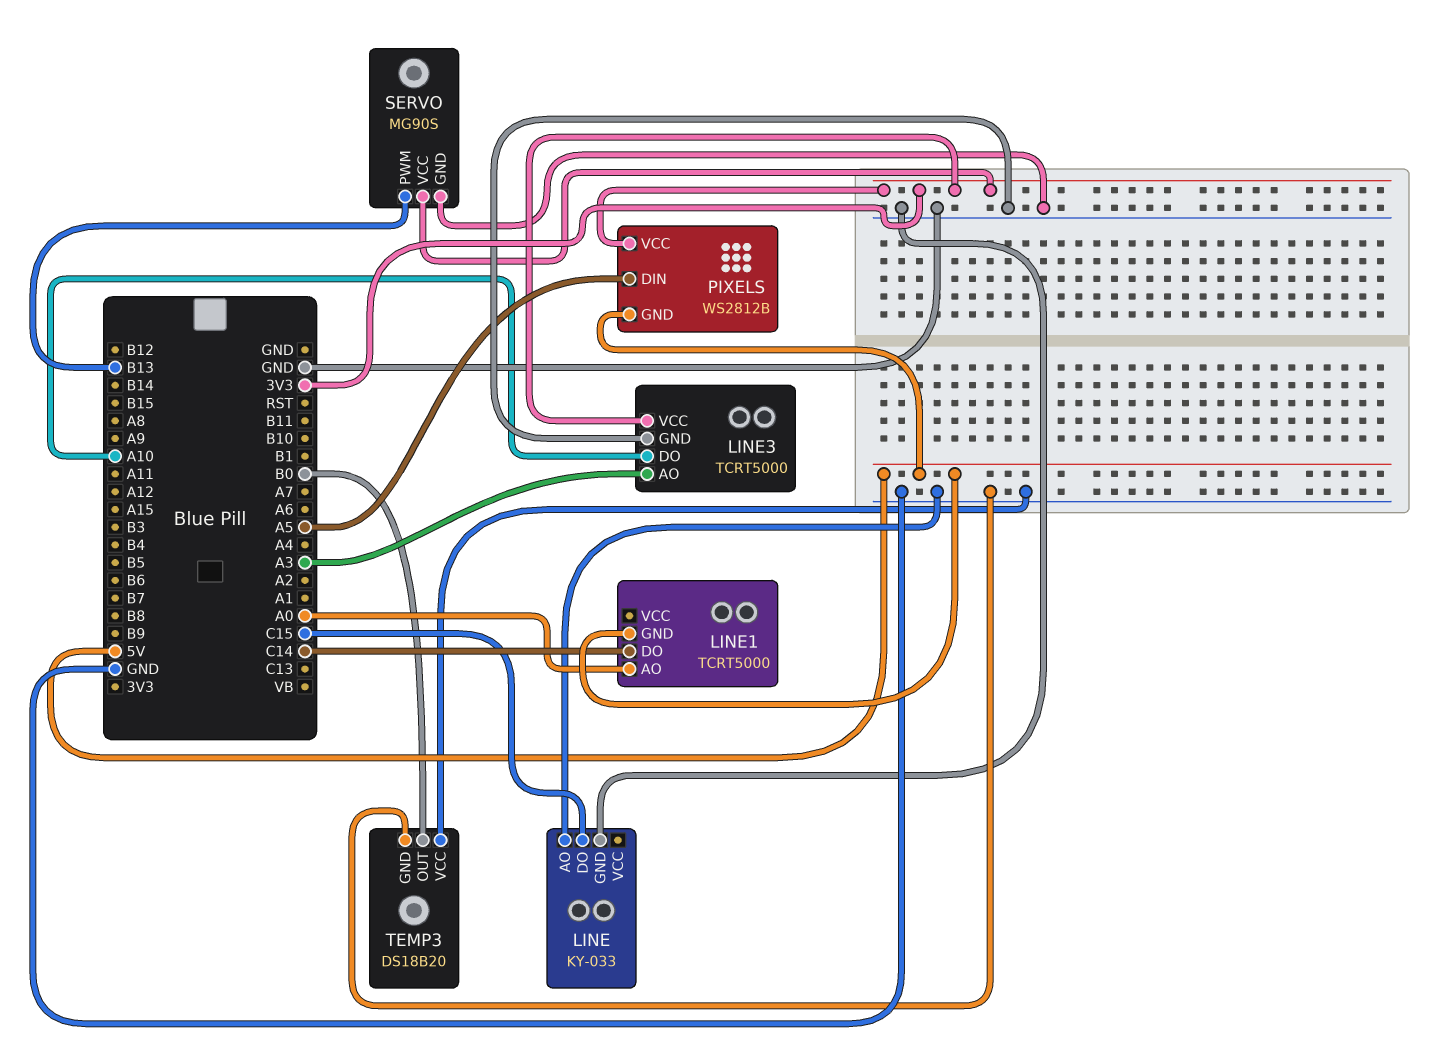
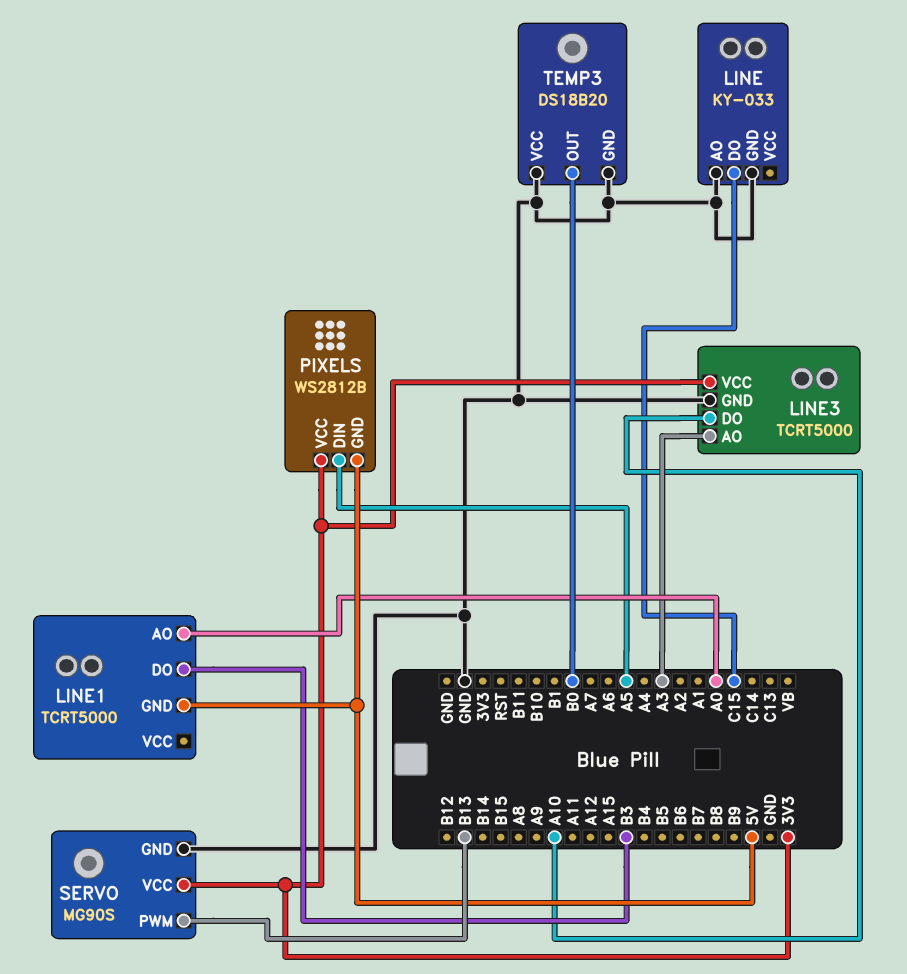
LINE1 pin DO: C14 -> B3

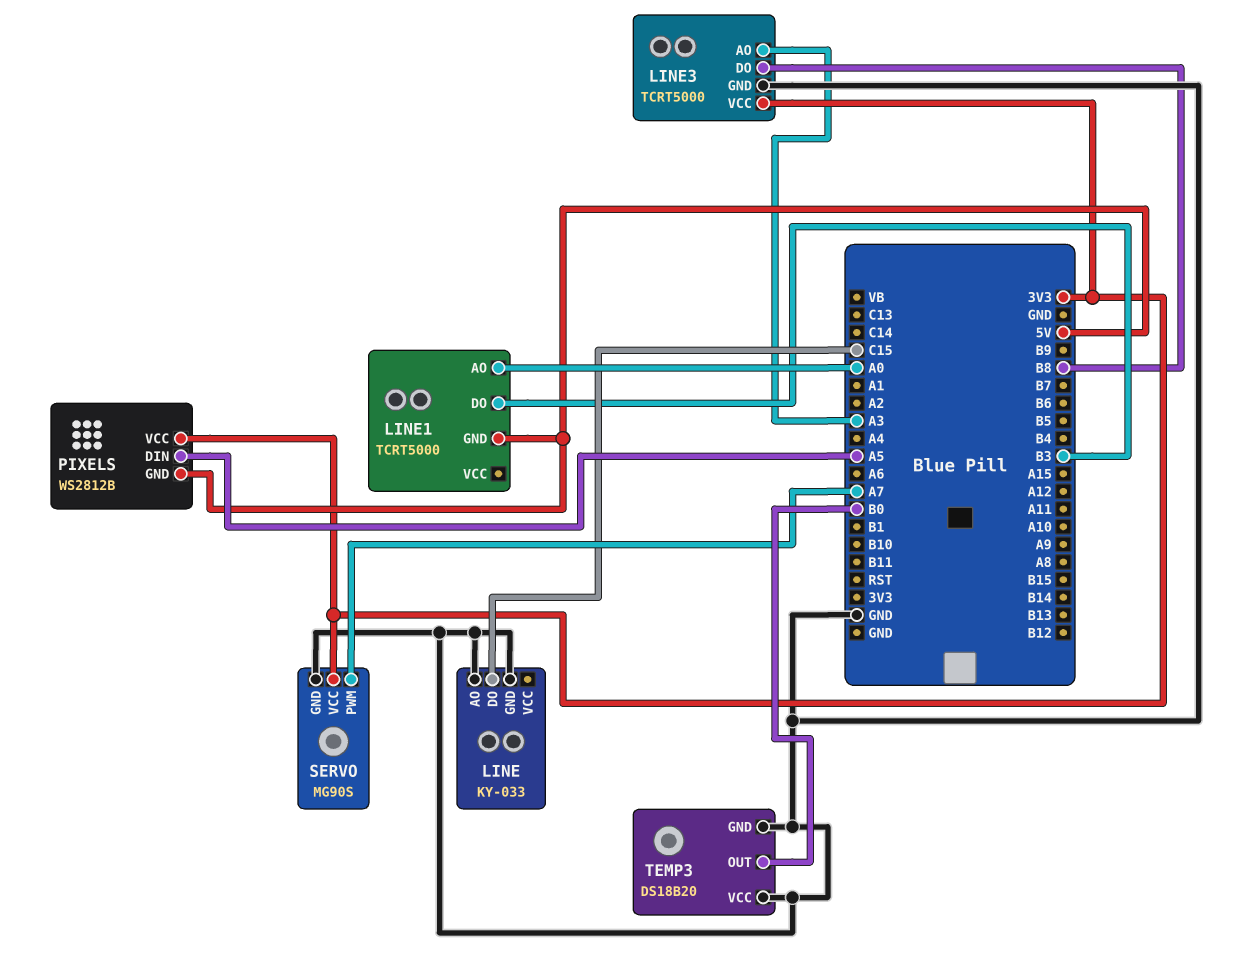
LINE3 pin DO: A10 -> B8
SERVO pin PWM: B13 -> A7

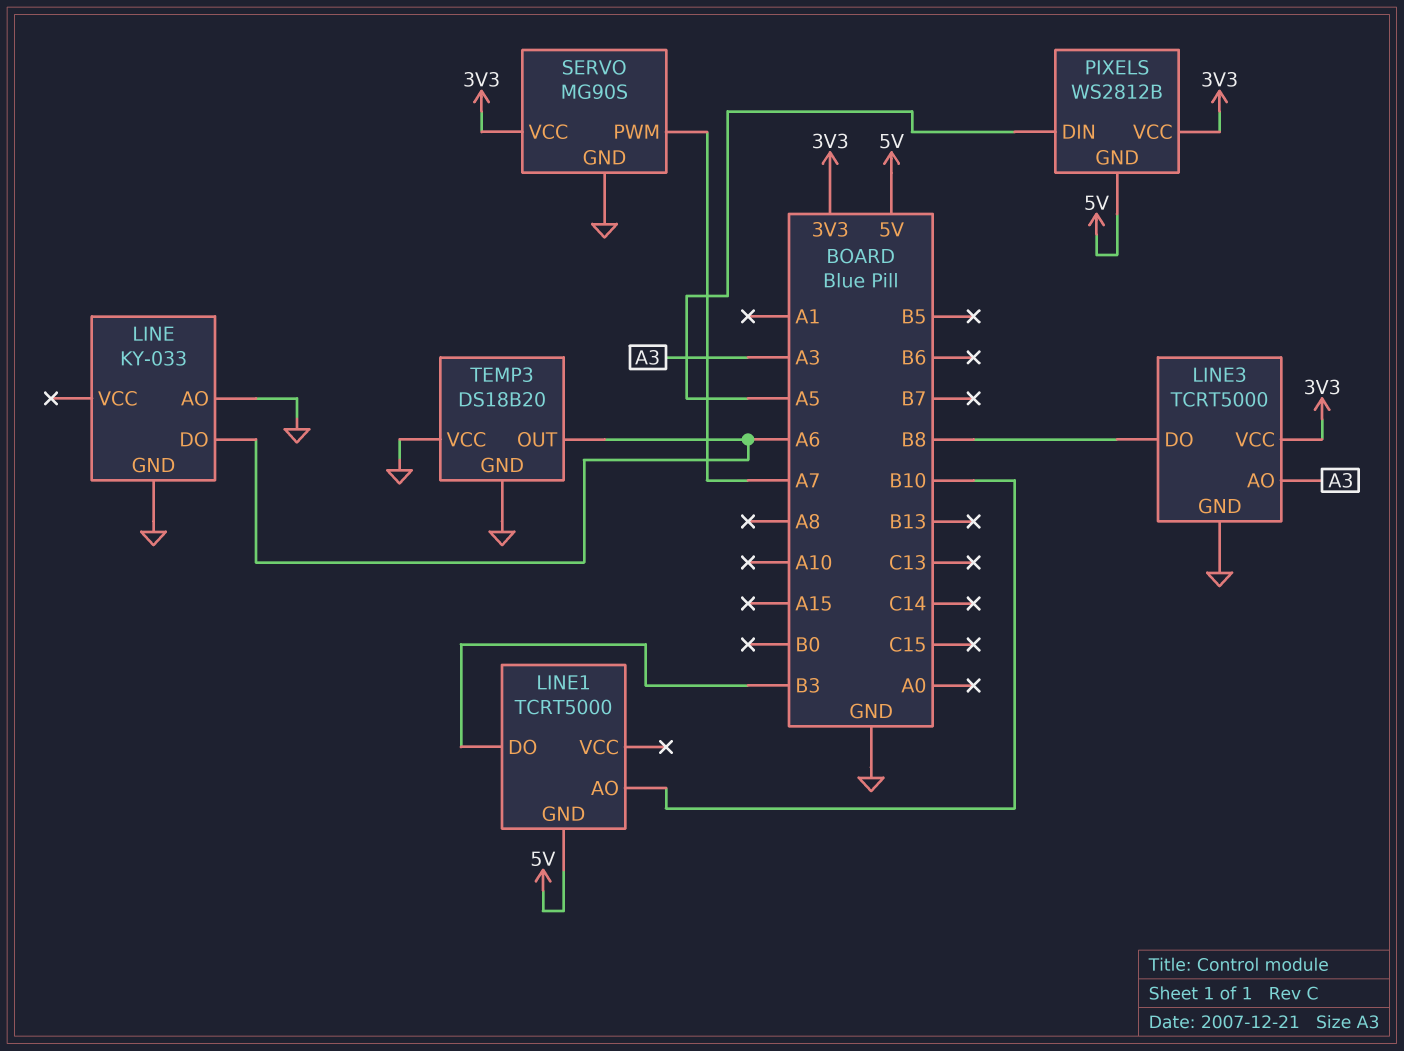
LINE pin DO: C15 -> A6
LINE1 pin AO: A0 -> B10
TEMP3 pin OUT: B0 -> A6

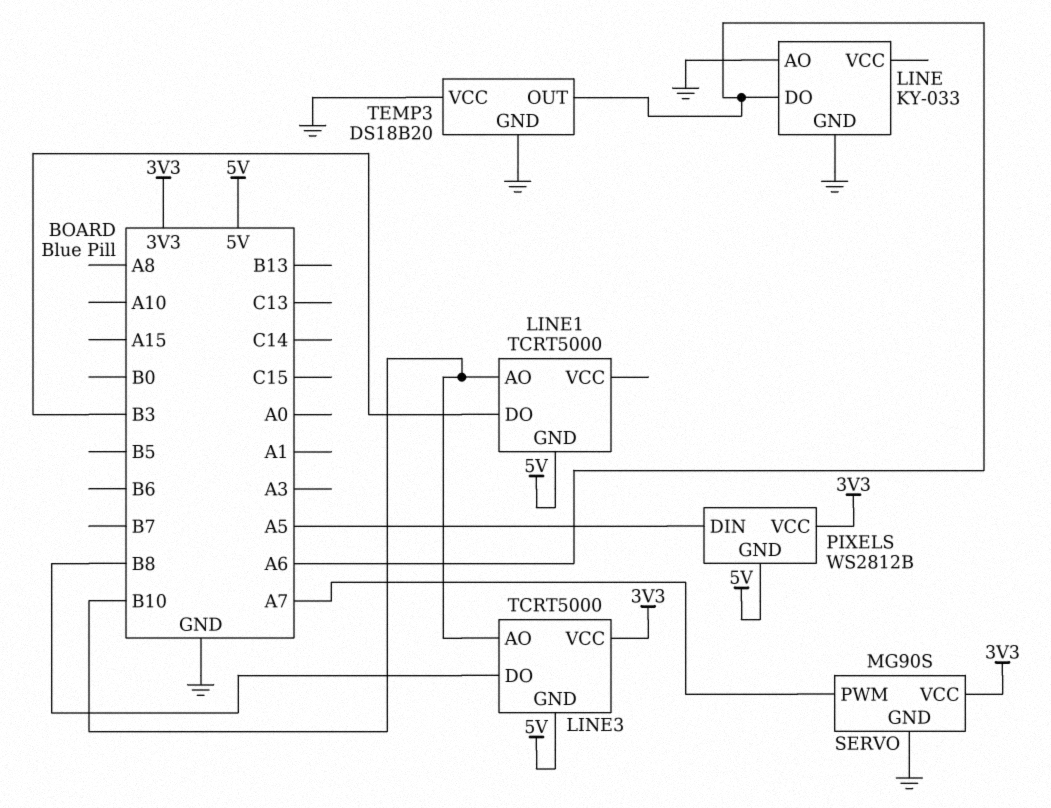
LINE3 pin AO: A3 -> B10
LINE3 pin GND: GND -> 5V

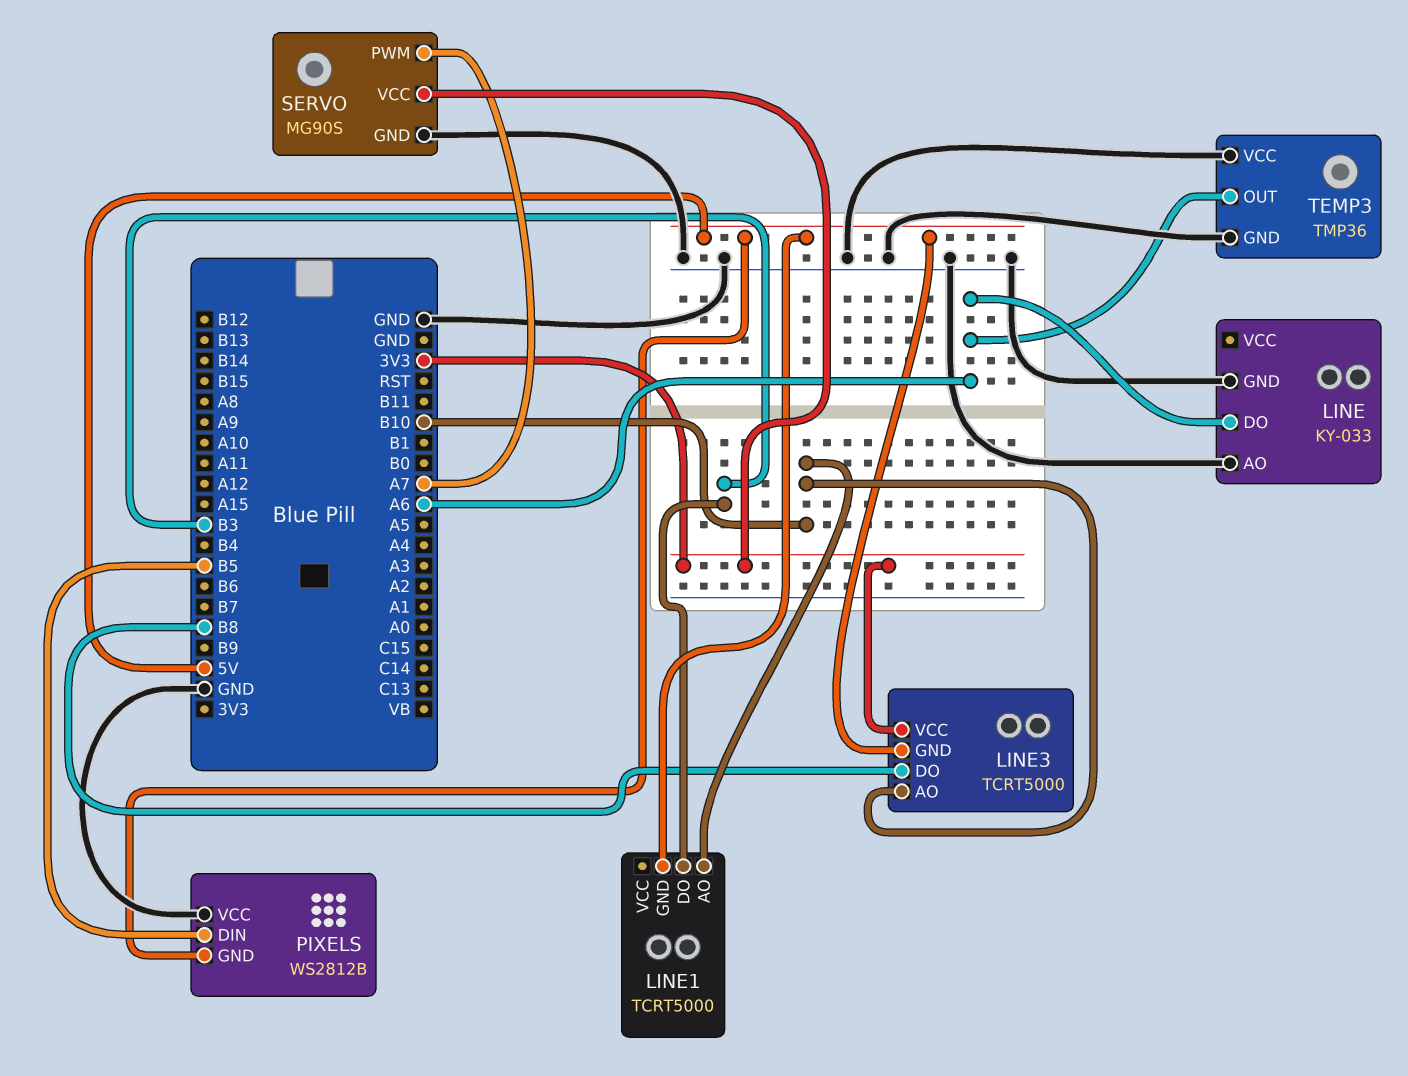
PIXELS pin DIN: A5 -> B5
PIXELS pin VCC: 3V3 -> GND
TEMP3: DS18B20 -> TMP36

